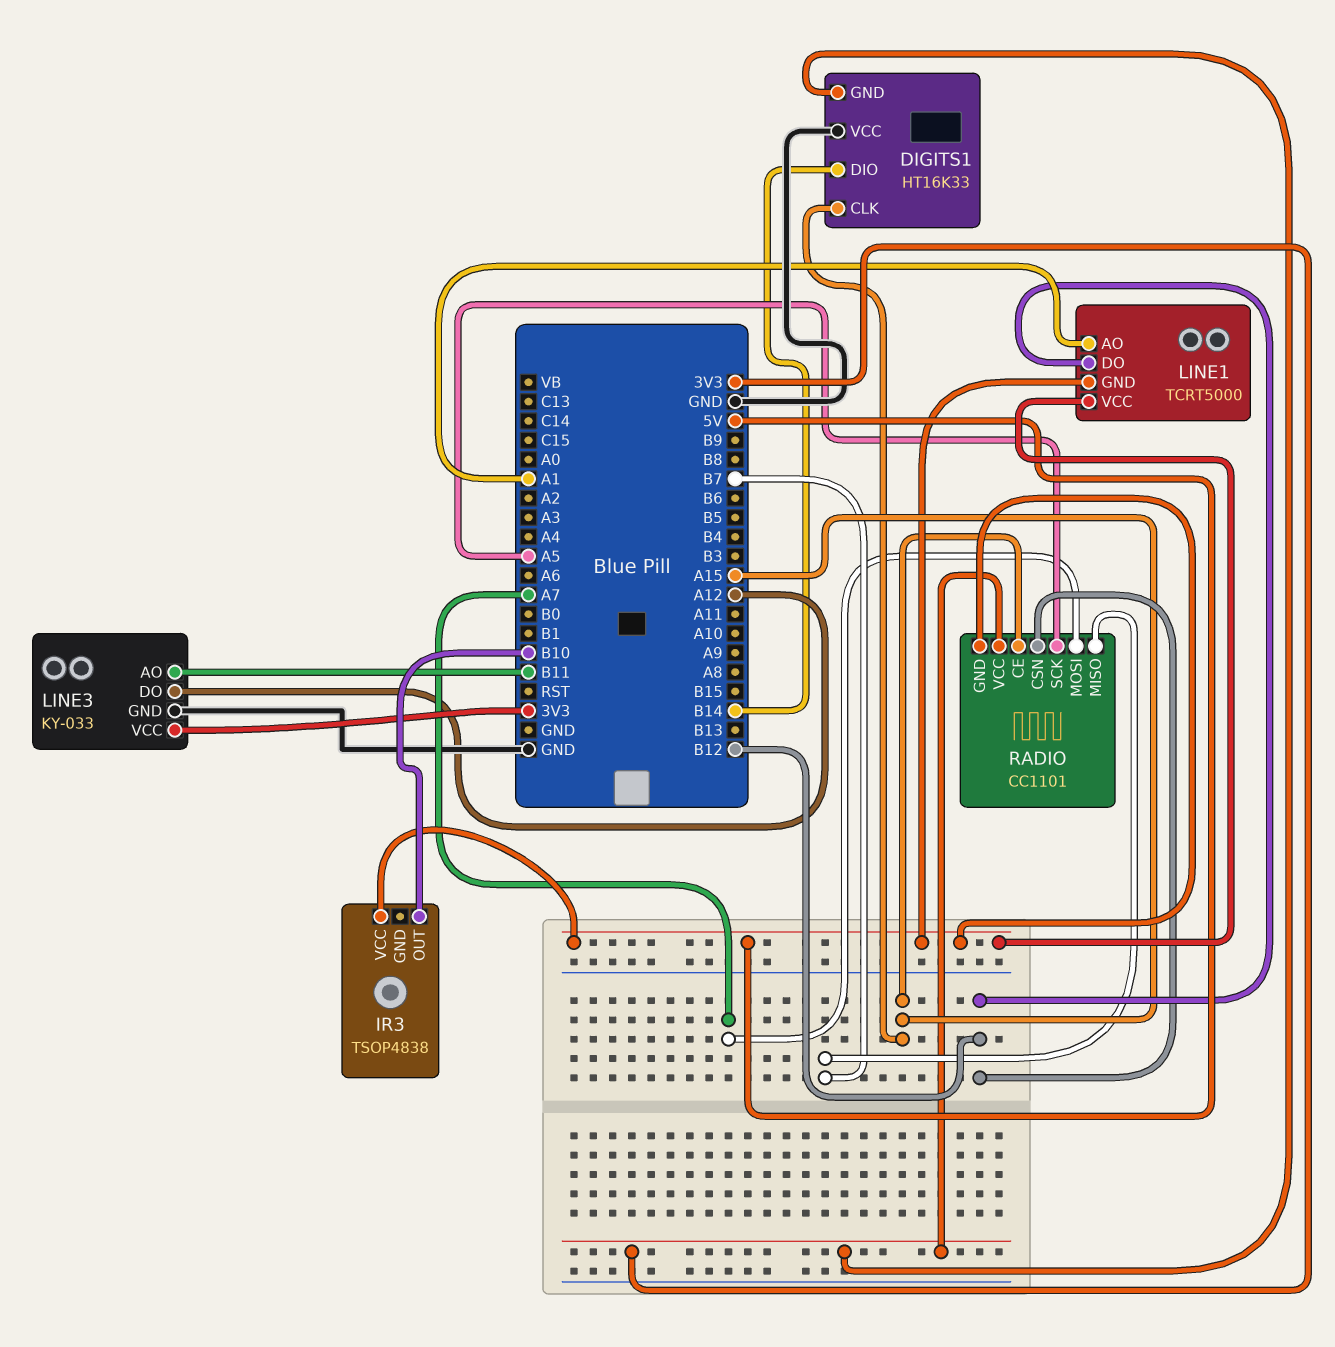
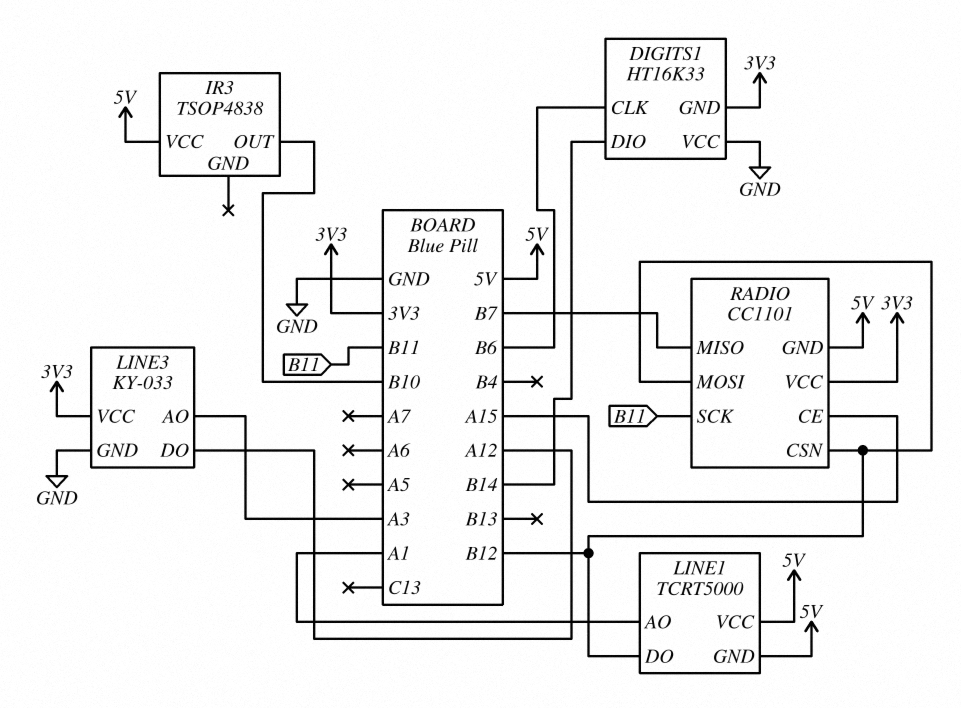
DIGITS1 pin CLK: A15 -> B6
LINE3 pin AO: B11 -> A3
RADIO pin MOSI: A7 -> B12
RADIO pin SCK: A5 -> B11

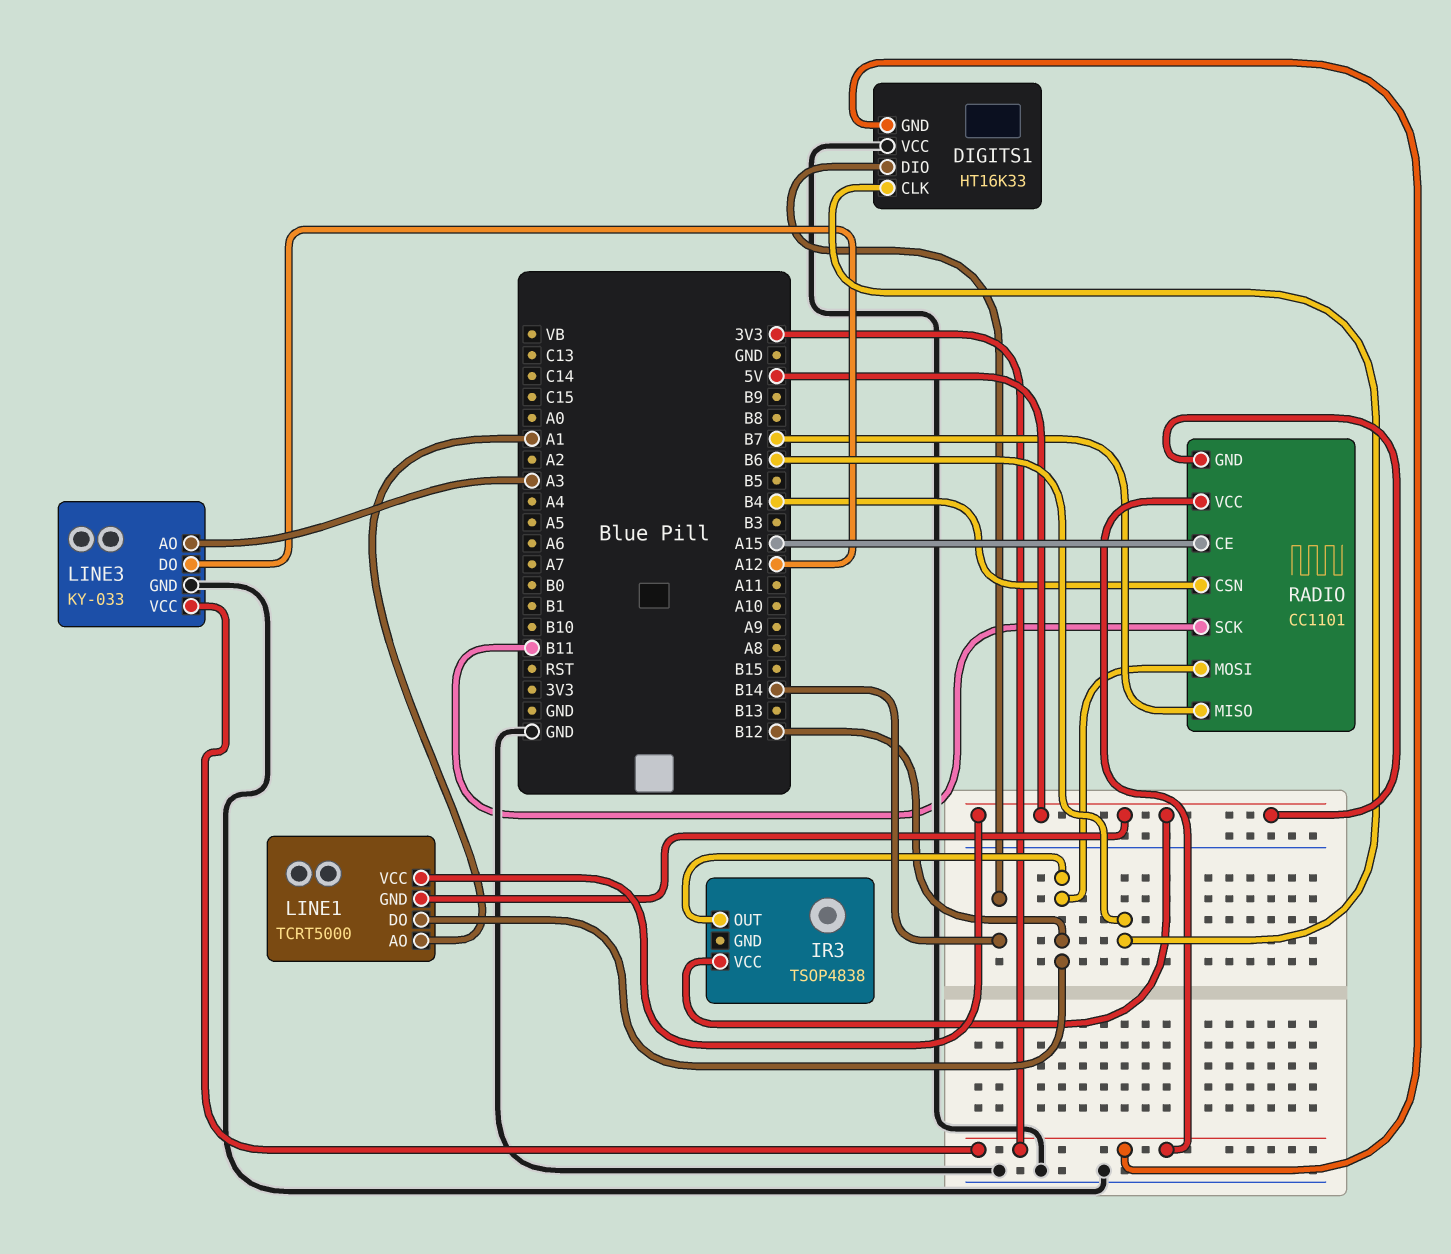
IR3 pin OUT: B10 -> B12
RADIO pin CSN: B12 -> B4

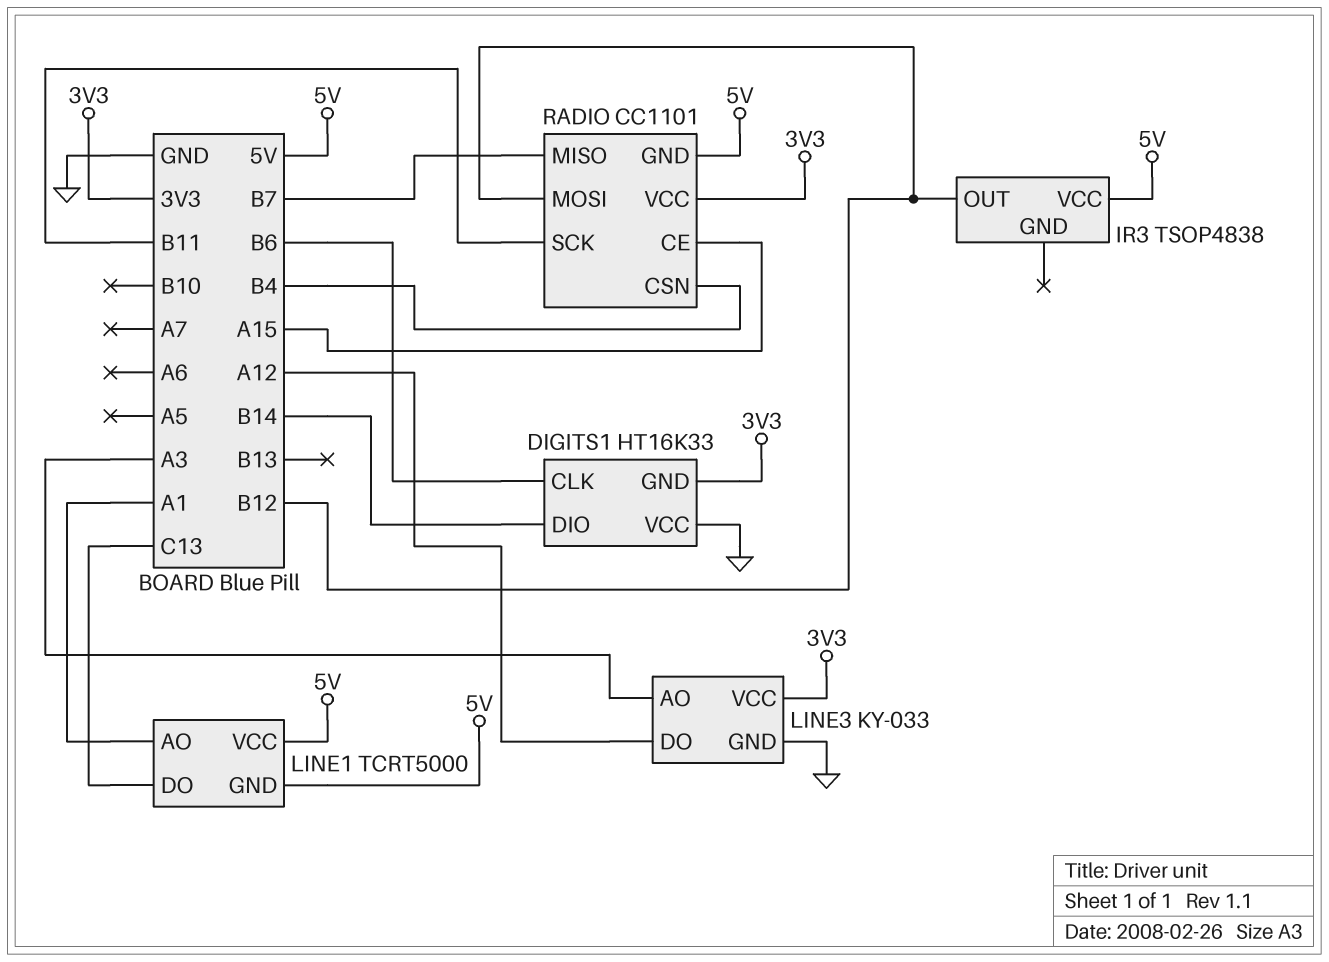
LINE1 pin DO: B12 -> C13

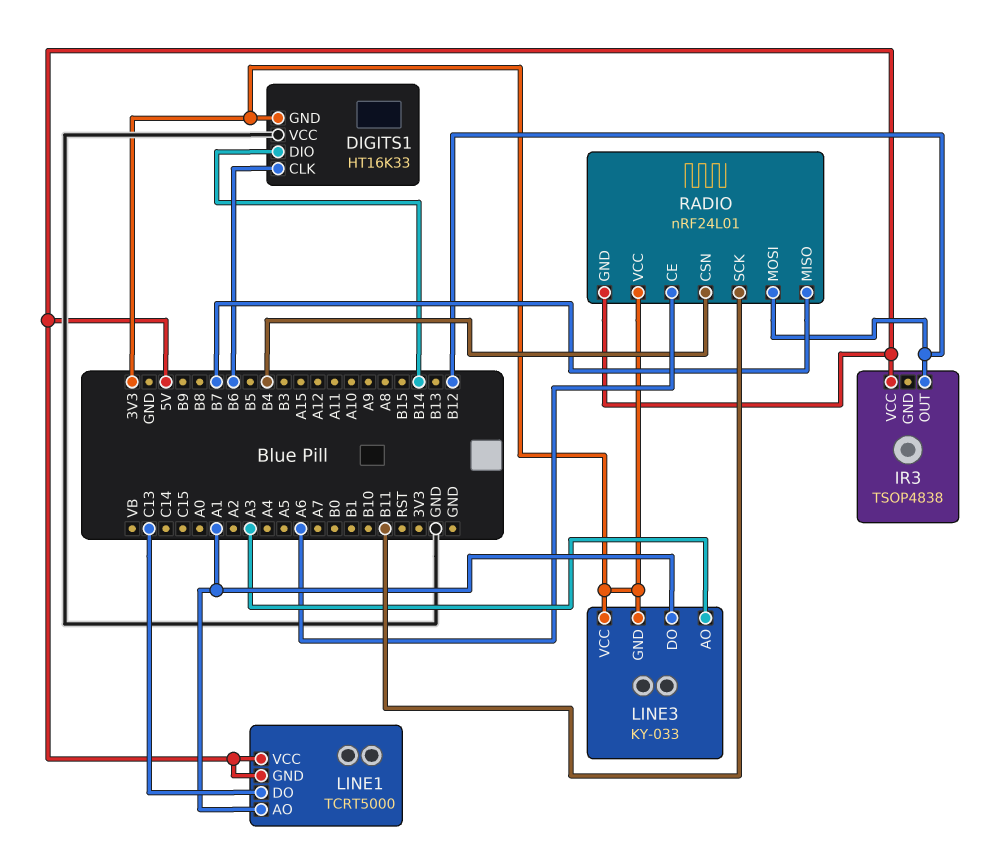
LINE3 pin DO: A12 -> A1
LINE3 pin GND: GND -> 3V3
RADIO: CC1101 -> nRF24L01
RADIO pin CE: A15 -> A6

